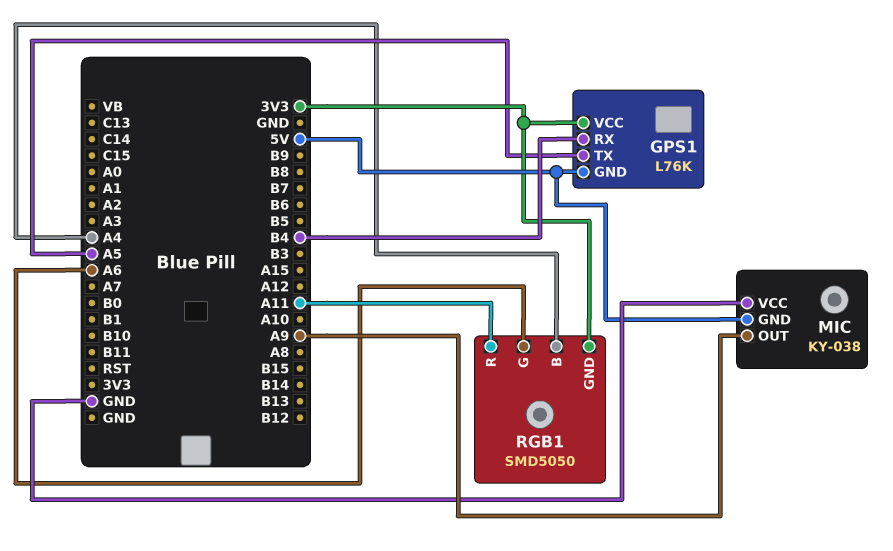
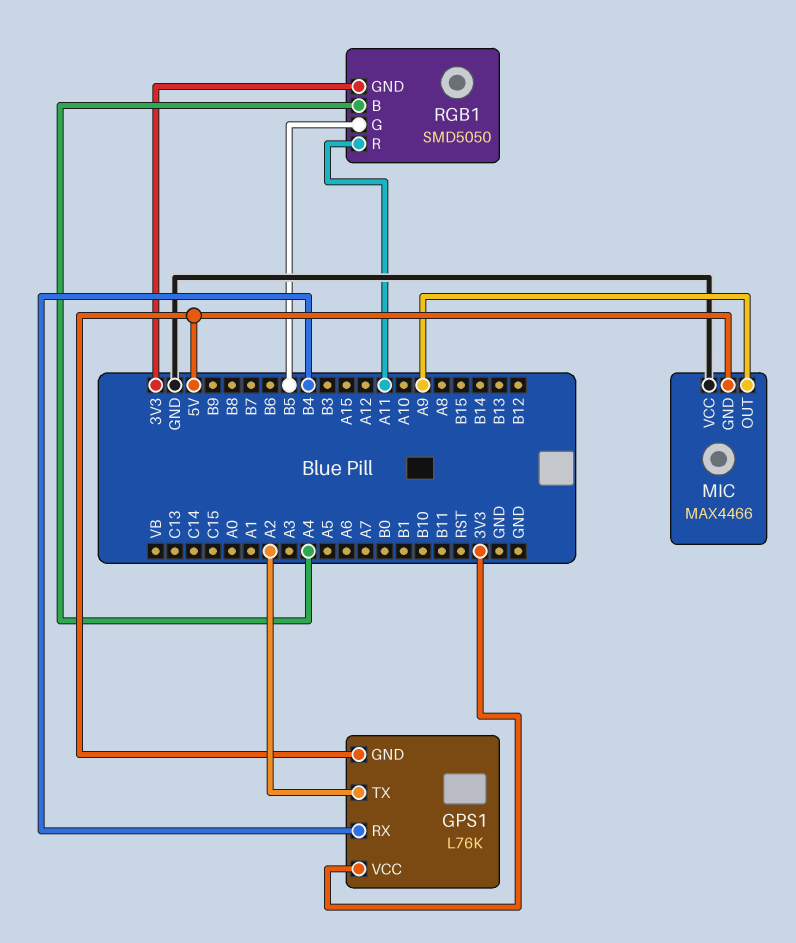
GPS1 pin TX: A5 -> A2
MIC: KY-038 -> MAX4466
RGB1 pin G: A6 -> B5

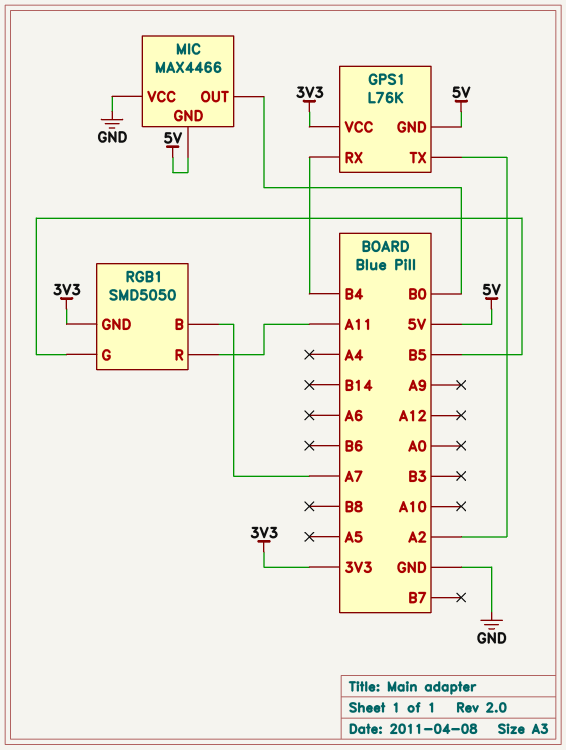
MIC pin OUT: A9 -> B0
RGB1 pin B: A4 -> A7

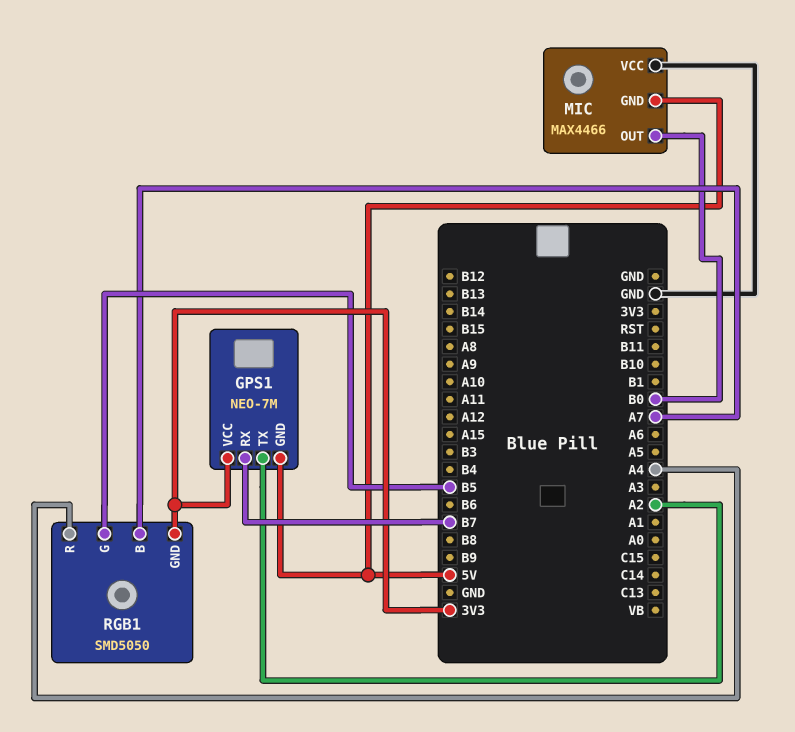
GPS1: L76K -> NEO-7M
GPS1 pin RX: B4 -> B7
RGB1 pin R: A11 -> A4

